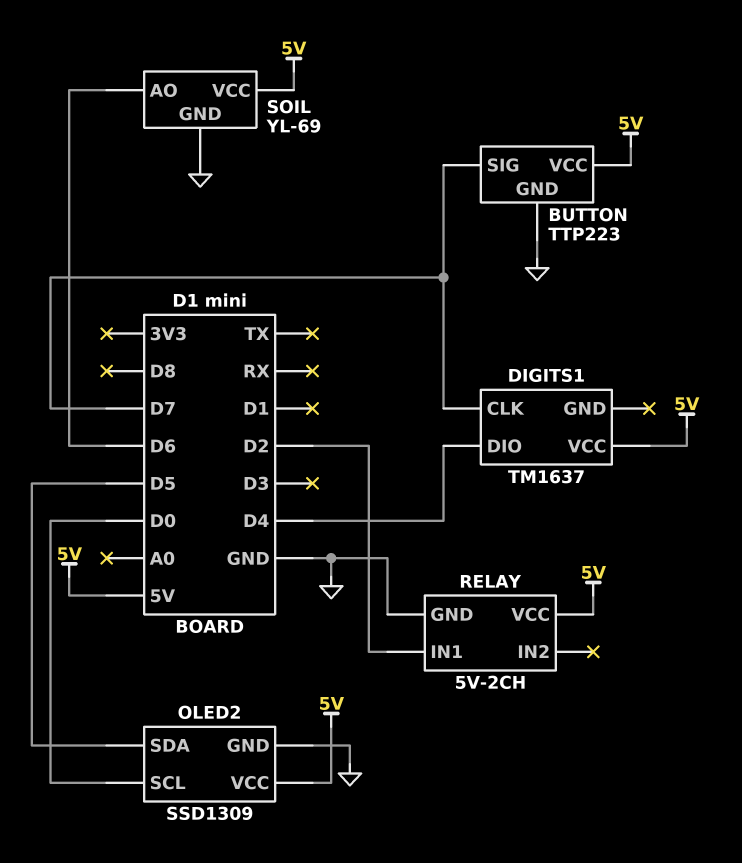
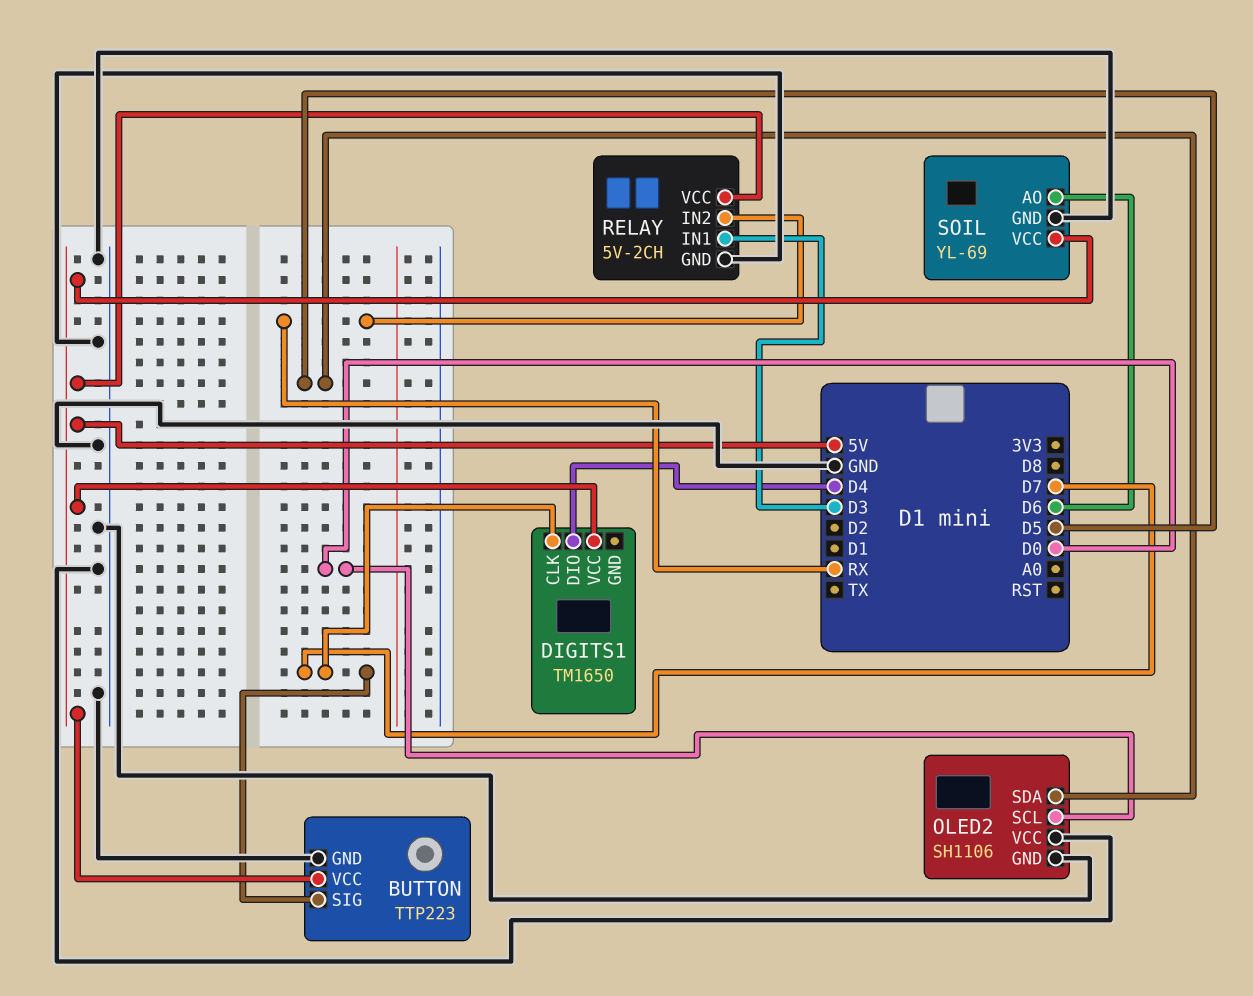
DIGITS1: TM1637 -> TM1650
OLED2: SSD1309 -> SH1106
OLED2 pin VCC: 5V -> GND
RELAY pin IN1: D2 -> D3
RELAY pin IN2: none -> RX

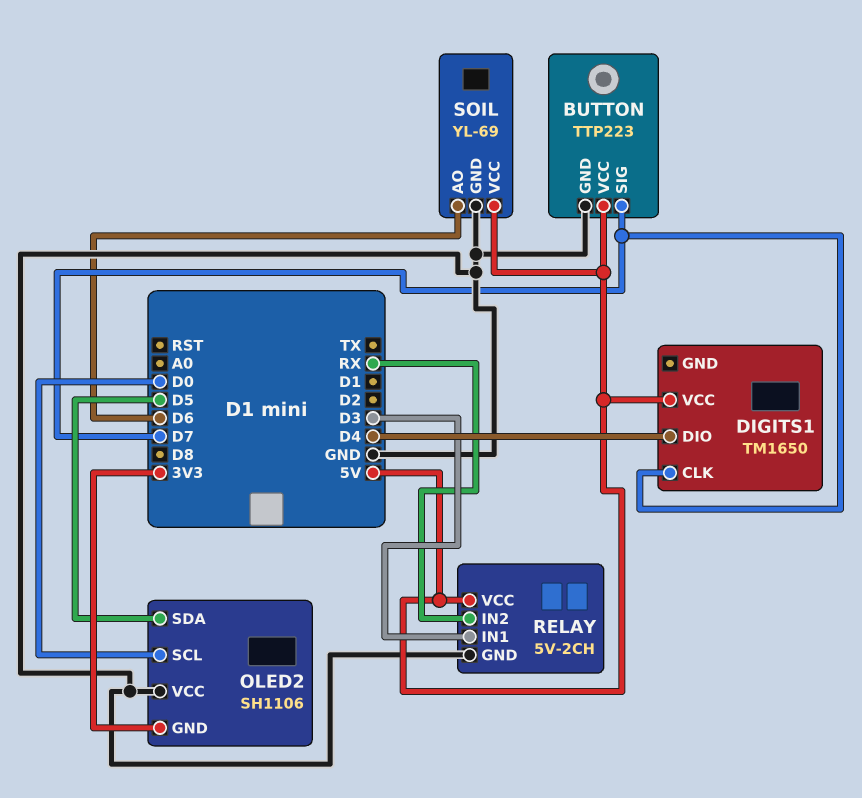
OLED2 pin GND: GND -> 3V3

